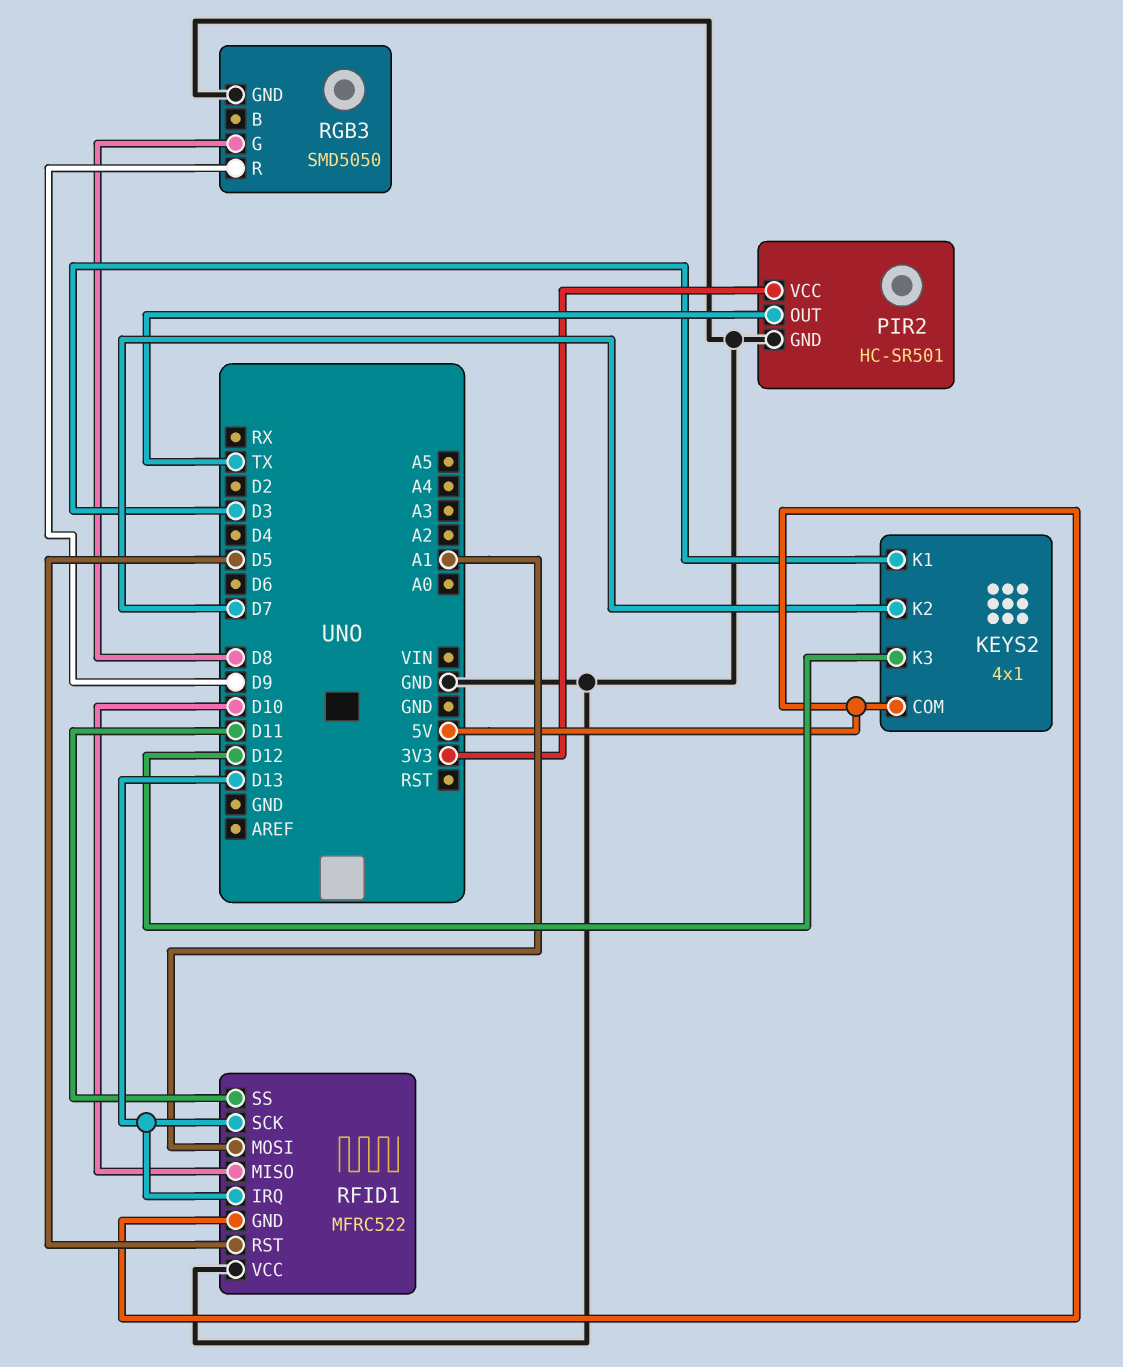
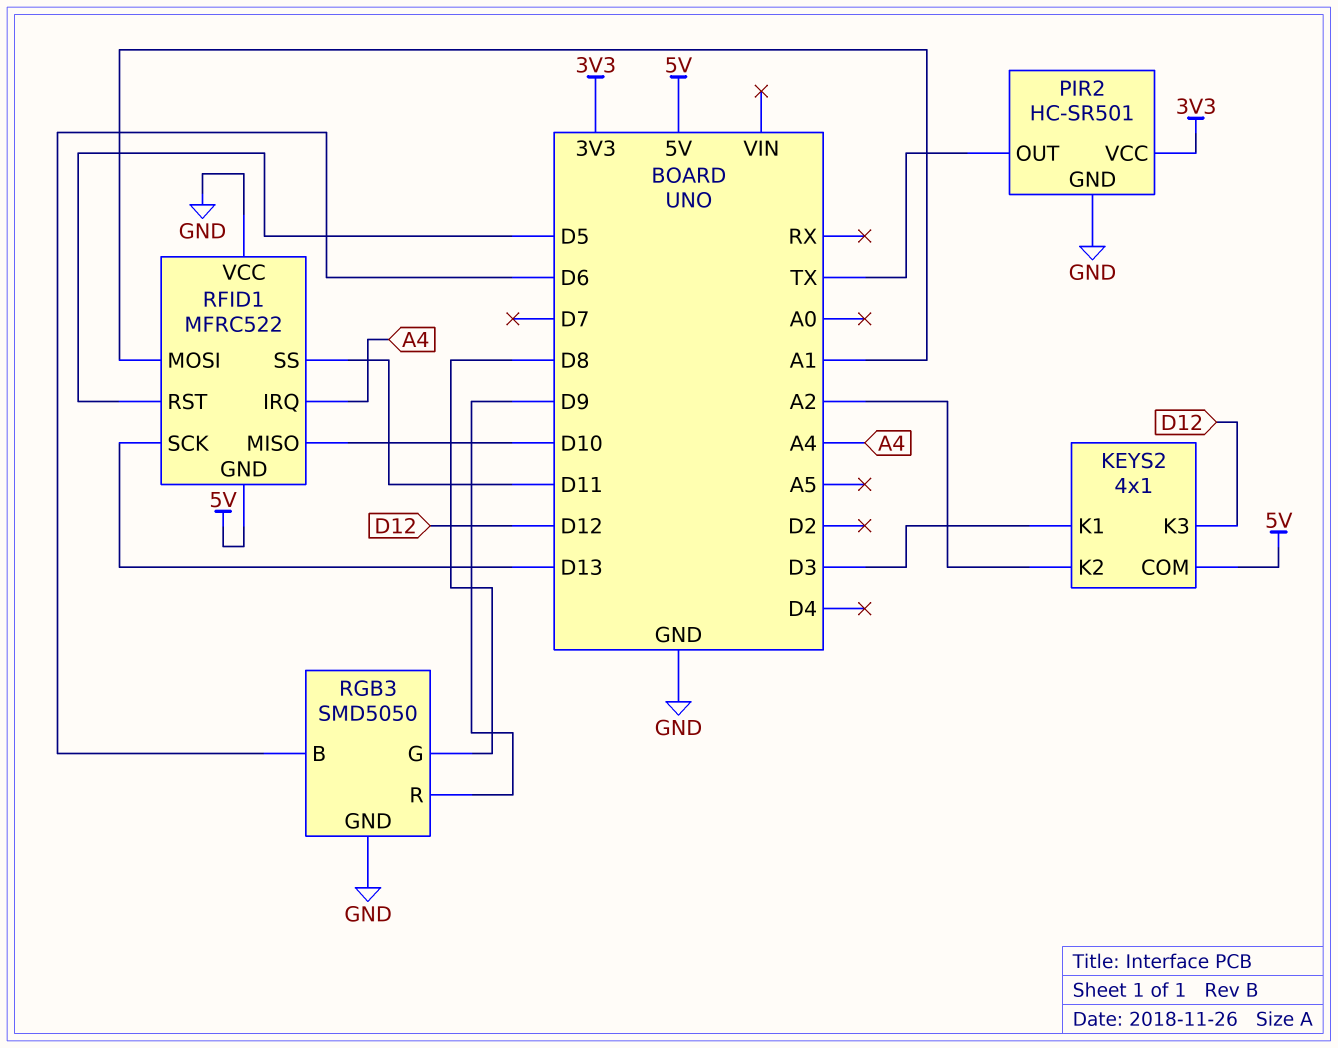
KEYS2 pin K2: D7 -> A2
RFID1 pin IRQ: D13 -> A4
RGB3 pin B: none -> D6

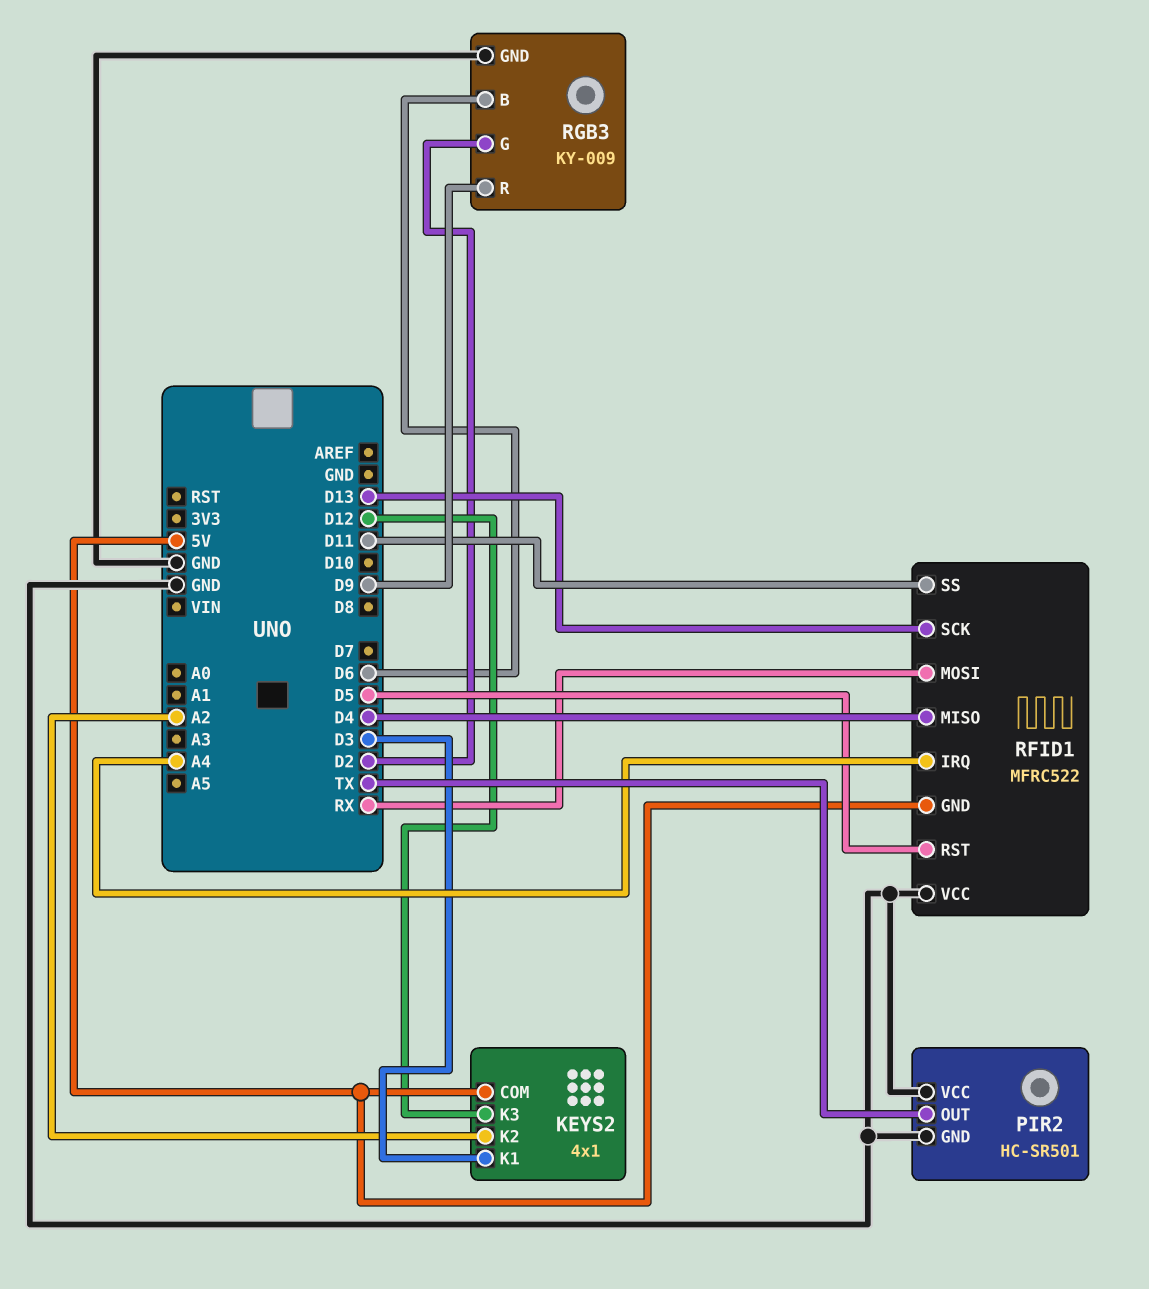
PIR2 pin VCC: 3V3 -> GND
RFID1 pin MISO: D10 -> D4
RFID1 pin MOSI: A1 -> RX
RGB3: SMD5050 -> KY-009
RGB3 pin G: D8 -> D2

